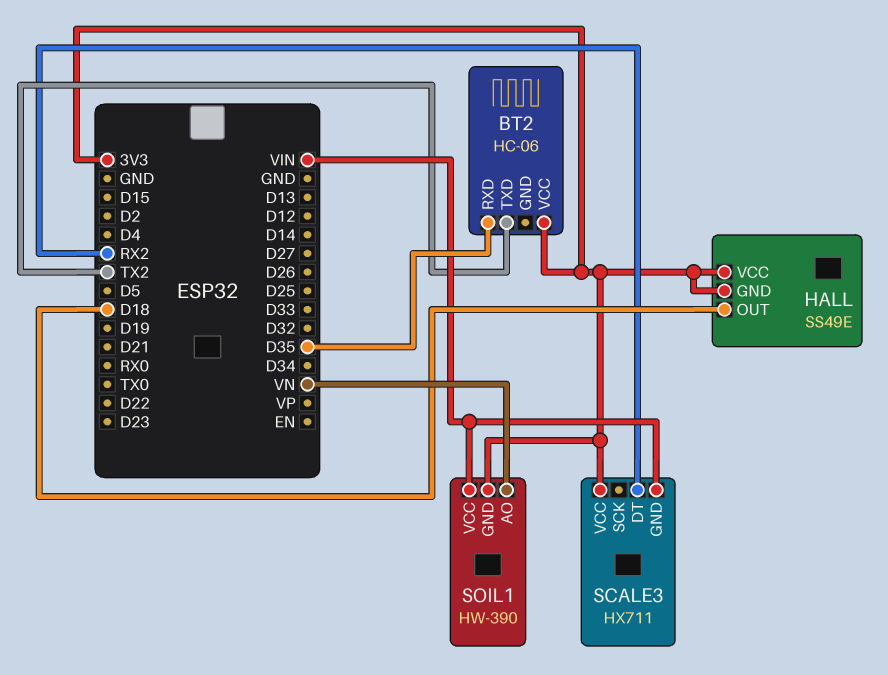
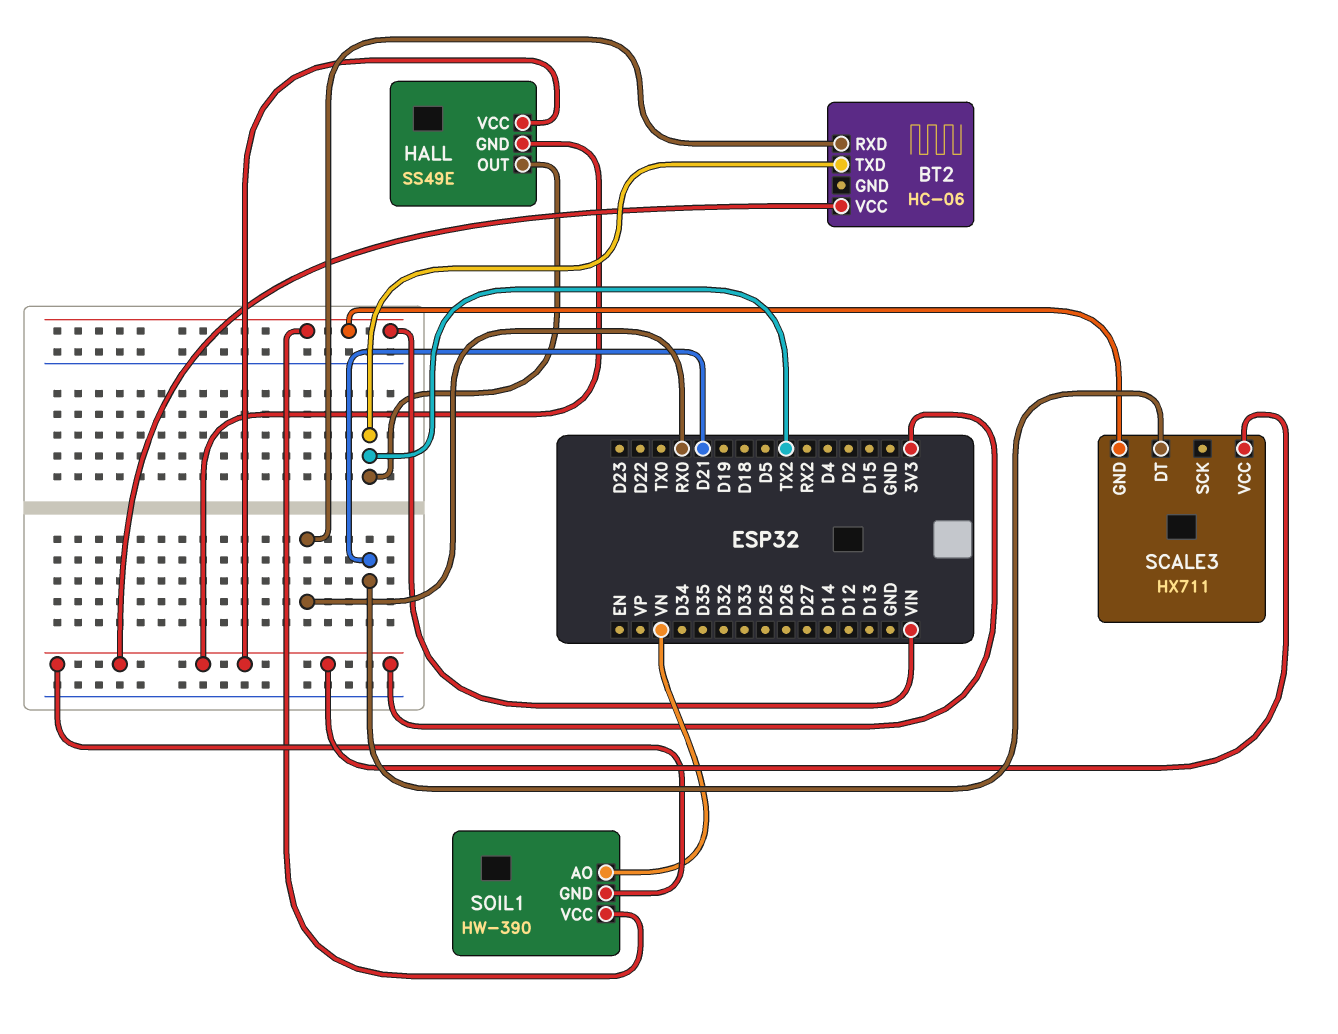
BT2 pin RXD: D35 -> RX0
HALL pin OUT: D18 -> TX2
SCALE3 pin DT: RX2 -> D21

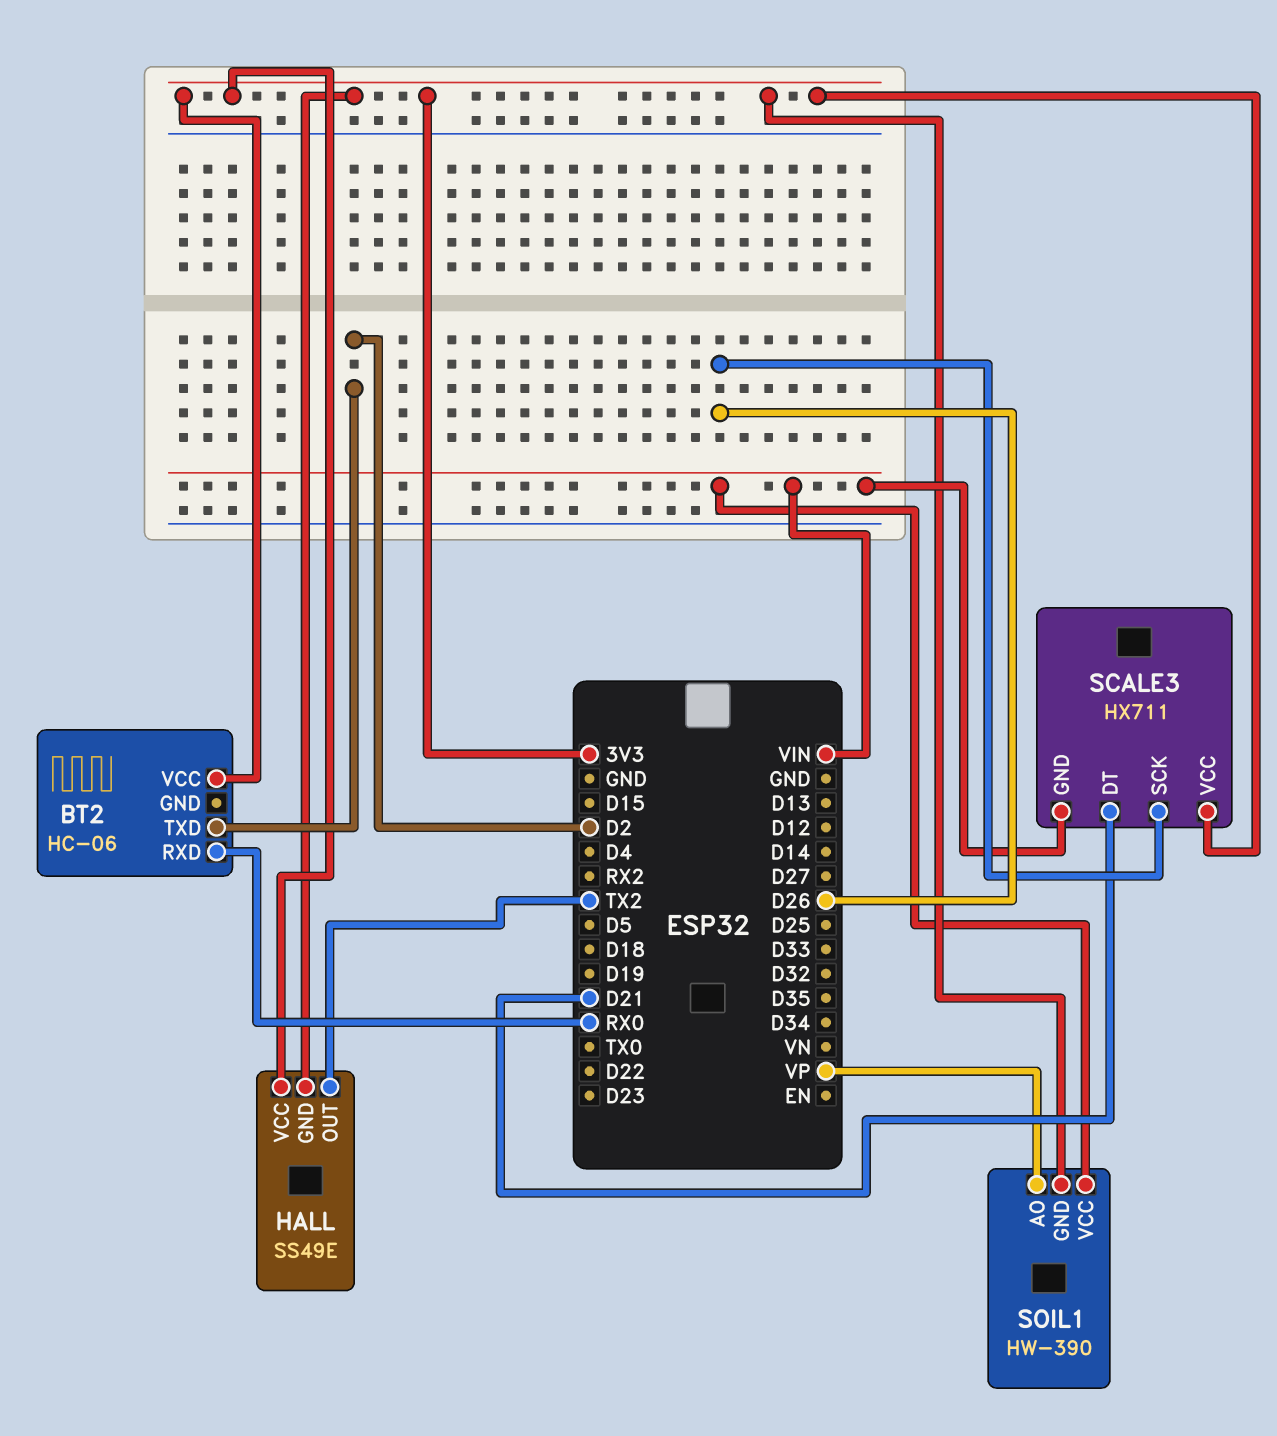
BT2 pin TXD: TX2 -> D2
SCALE3 pin SCK: none -> D26
SOIL1 pin AO: VN -> VP

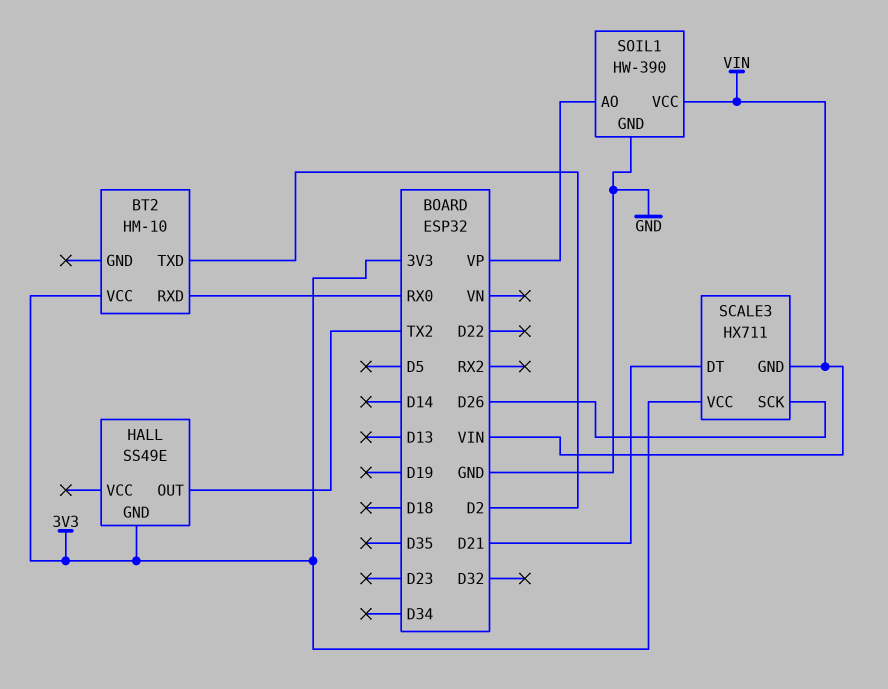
BT2: HC-06 -> HM-10
HALL pin VCC: 3V3 -> none
SOIL1 pin GND: 3V3 -> GND

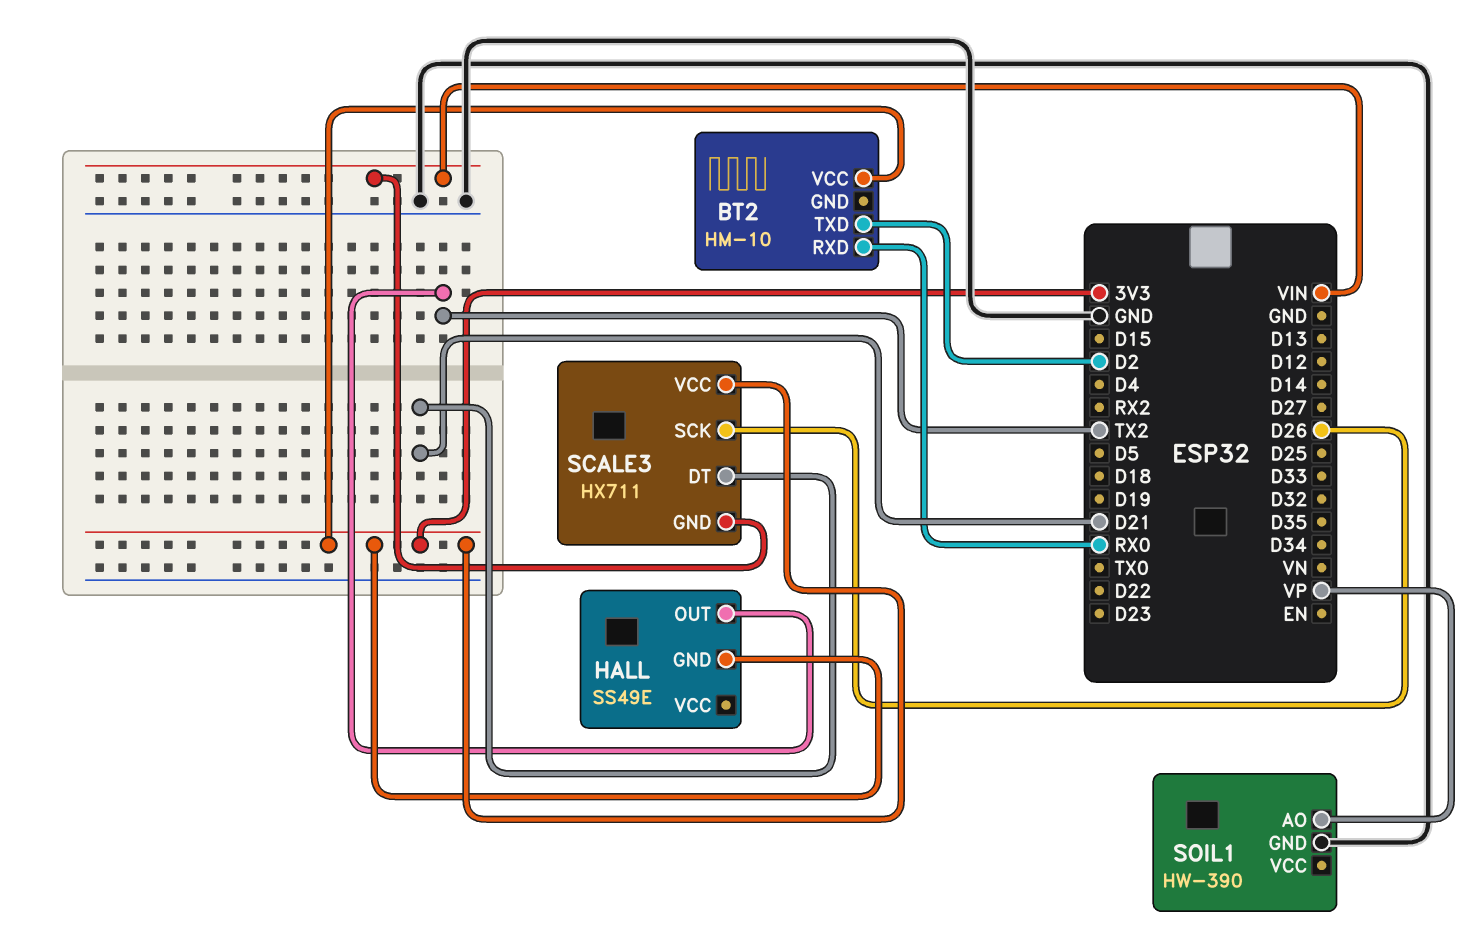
SOIL1 pin VCC: VIN -> none

